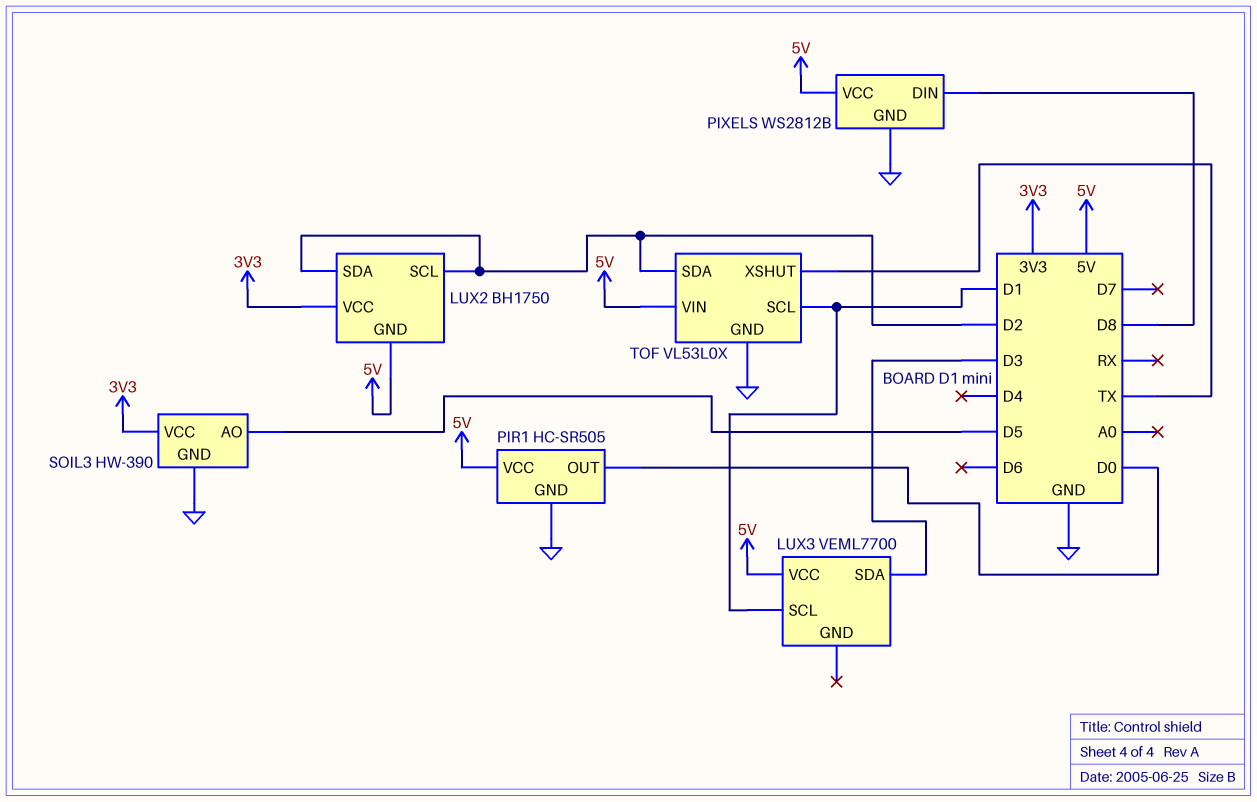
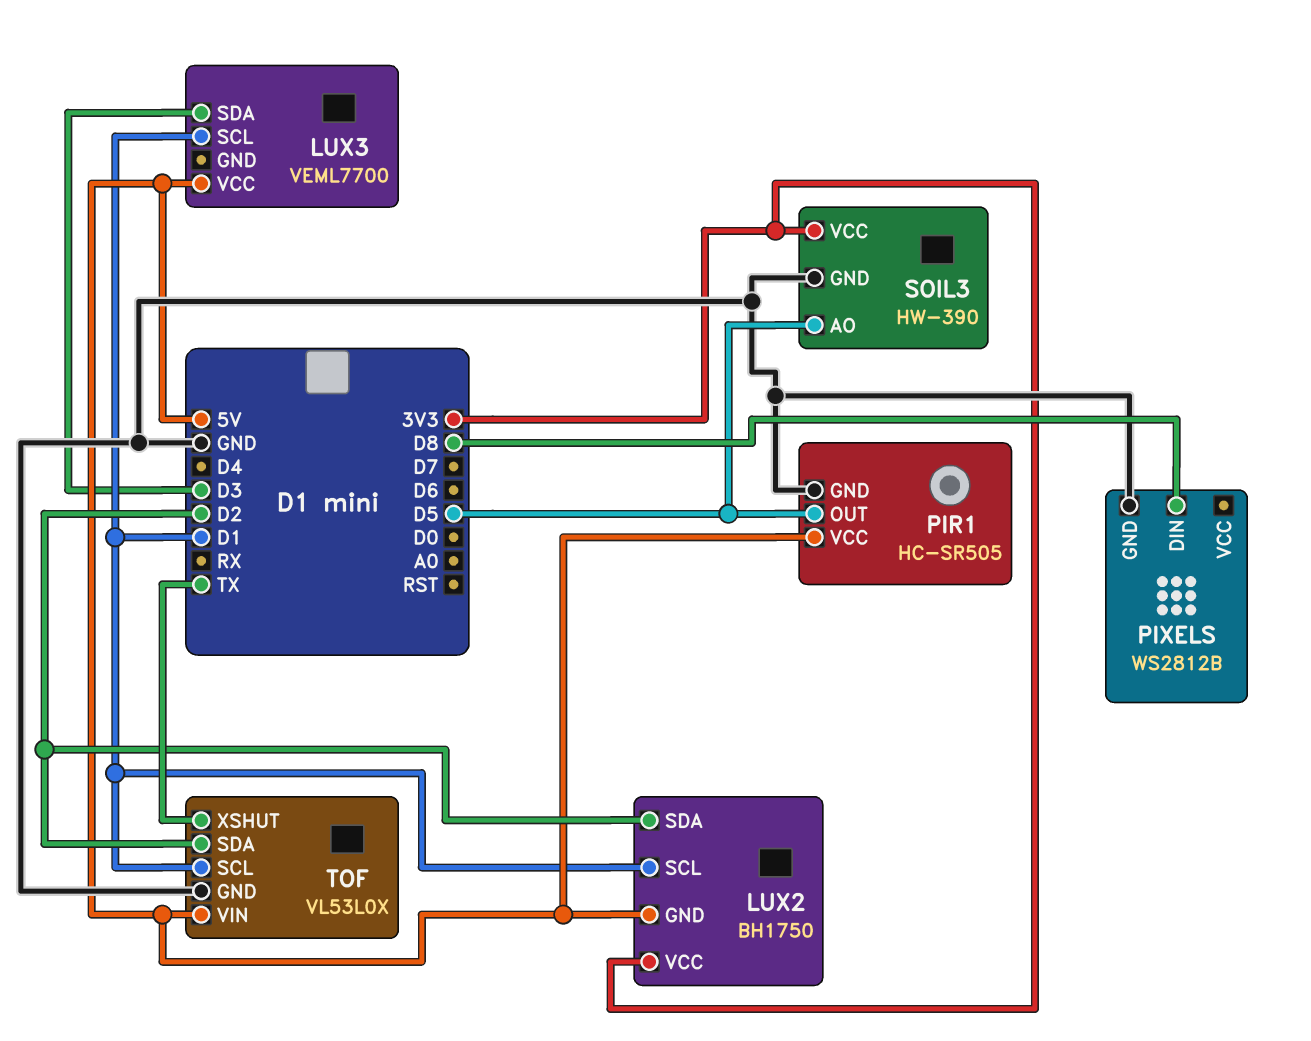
LUX2 pin SCL: D2 -> D1
PIR1 pin OUT: D0 -> D5
PIXELS pin VCC: 5V -> none

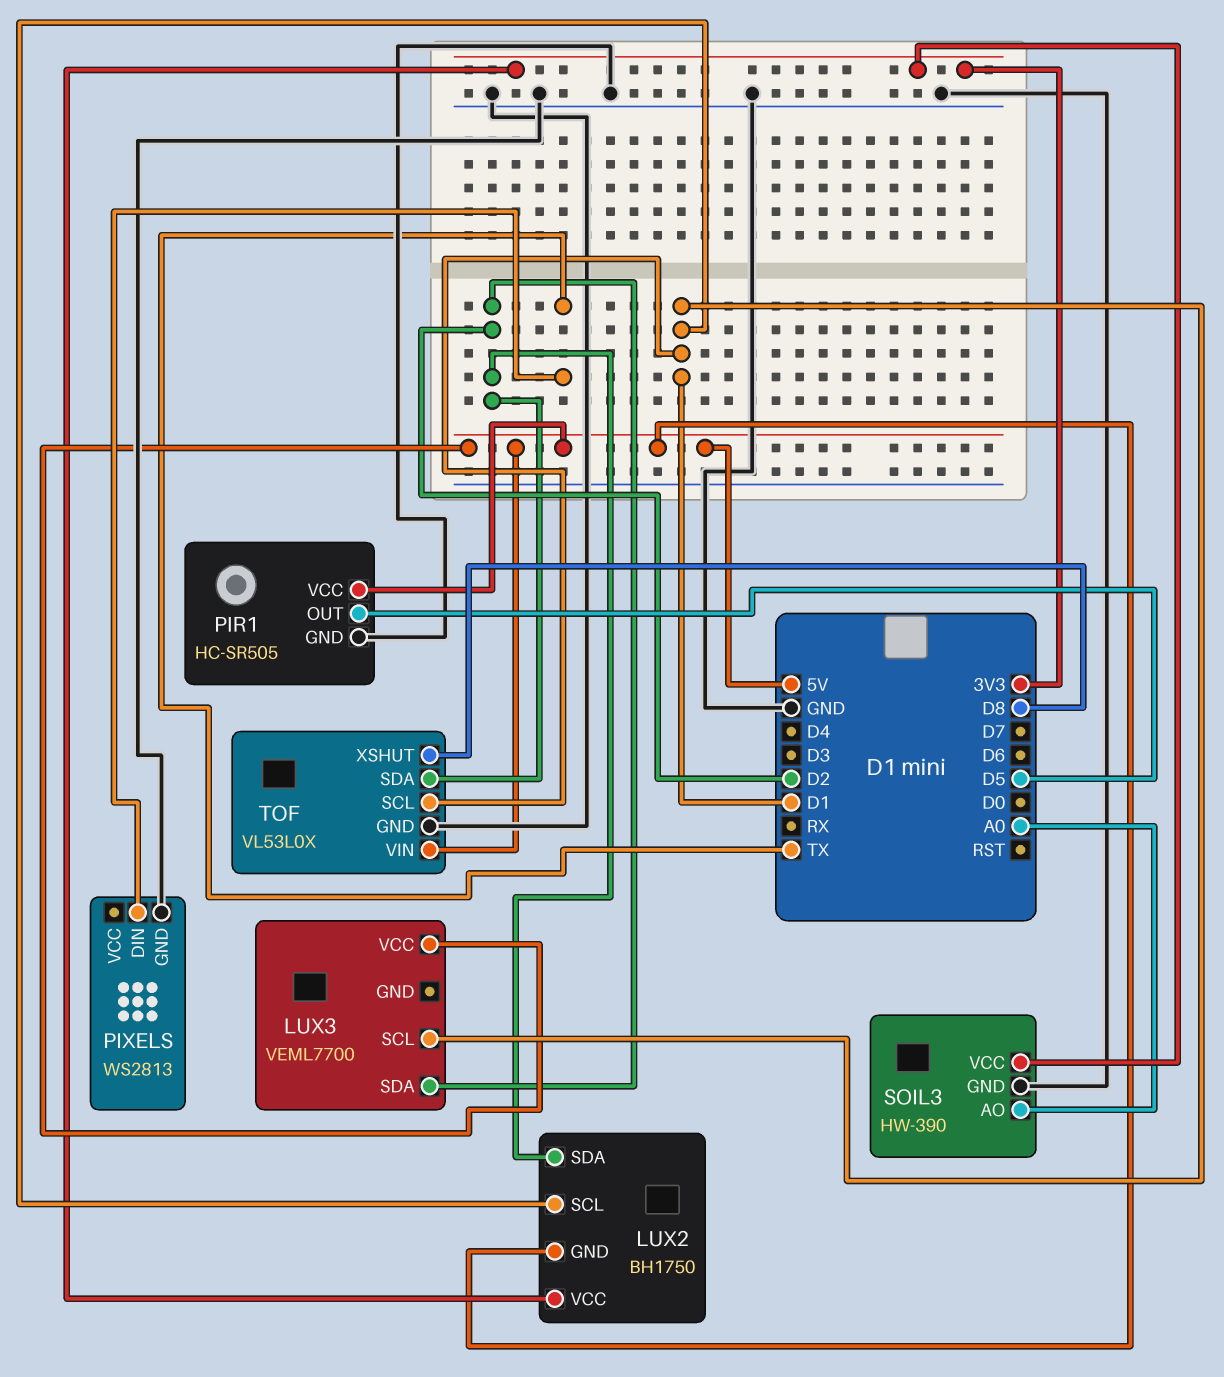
LUX3 pin SDA: D3 -> D2
PIXELS: WS2812B -> WS2813
PIXELS pin DIN: D8 -> TX
SOIL3 pin AO: D5 -> A0
TOF pin XSHUT: TX -> D8

